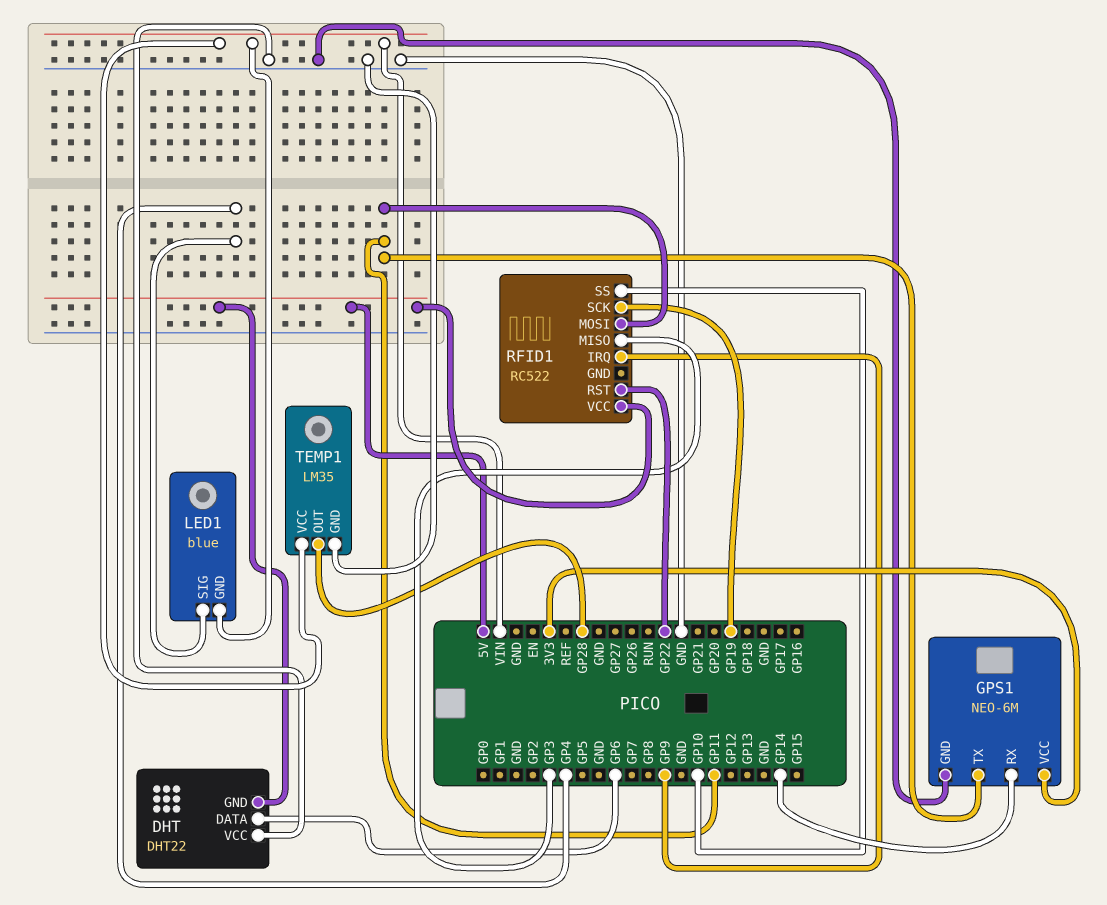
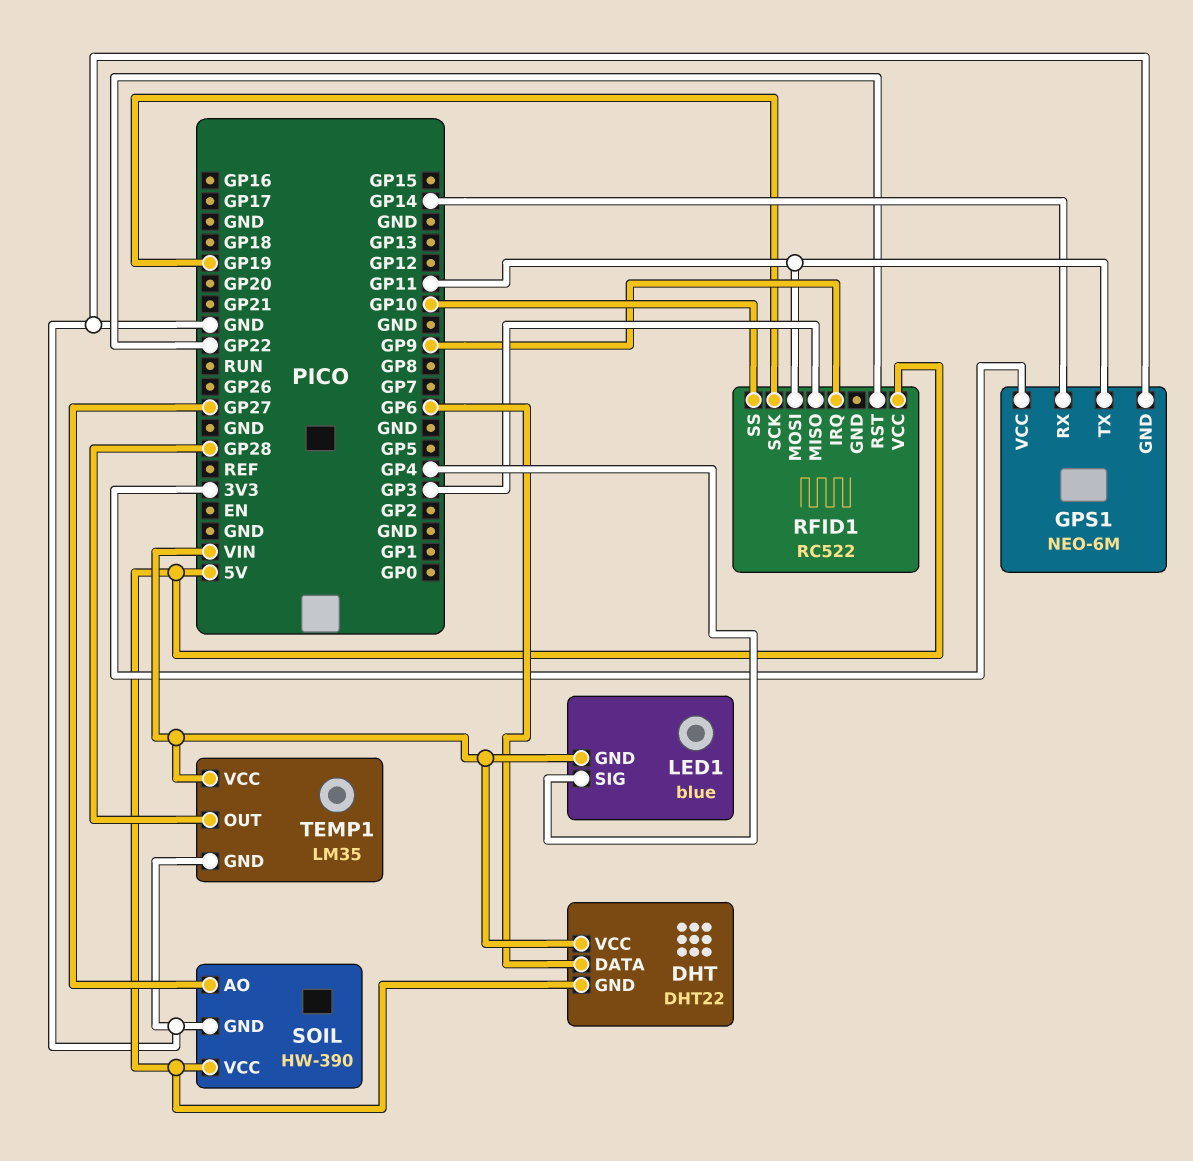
DHT pin VCC: GND -> VIN
SOIL: none -> HW-390
SOIL pin AO: none -> GP27
SOIL pin GND: none -> GND
SOIL pin VCC: none -> 5V

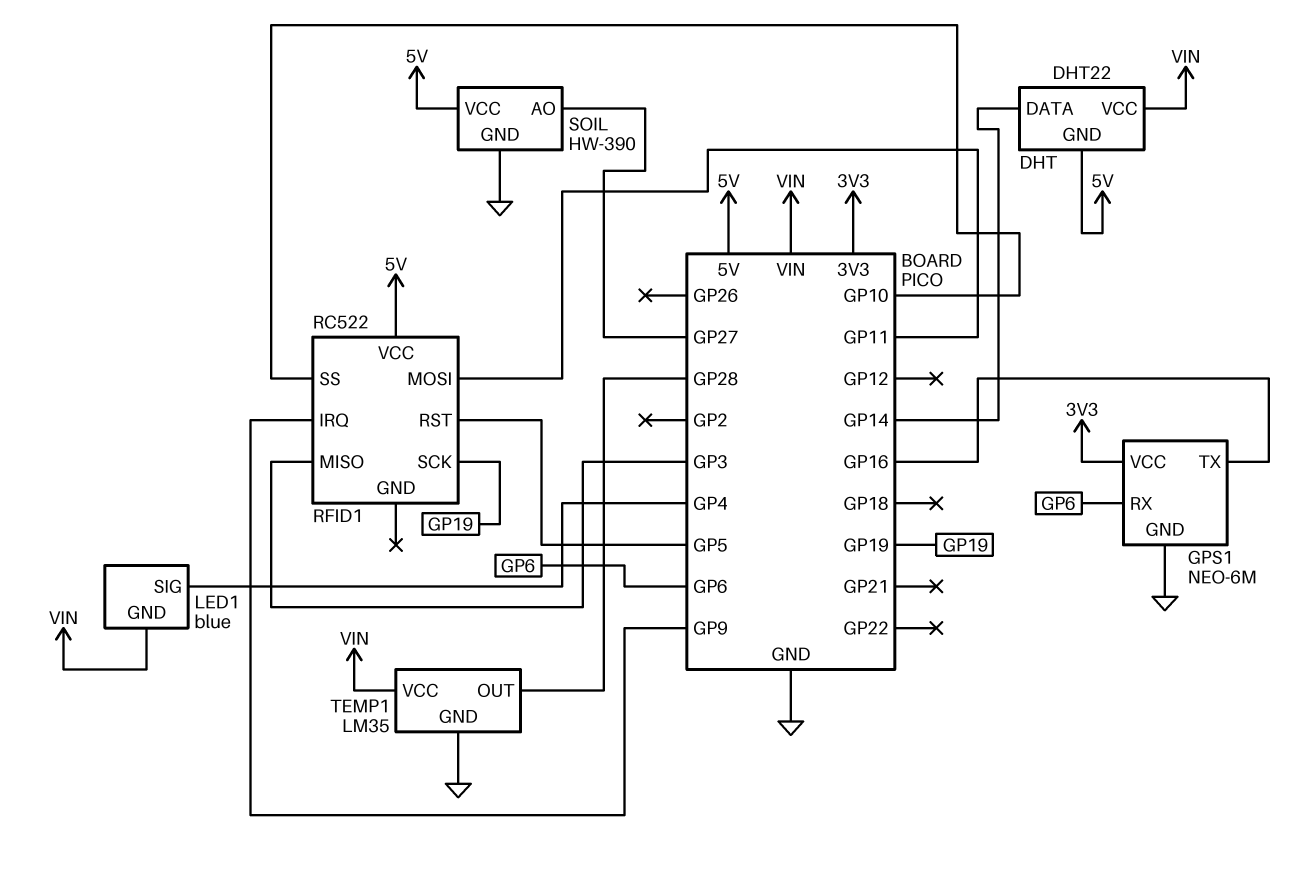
DHT pin DATA: GP6 -> GP14
GPS1 pin RX: GP14 -> GP6
GPS1 pin TX: GP11 -> GP16
RFID1 pin RST: GP22 -> GP5

